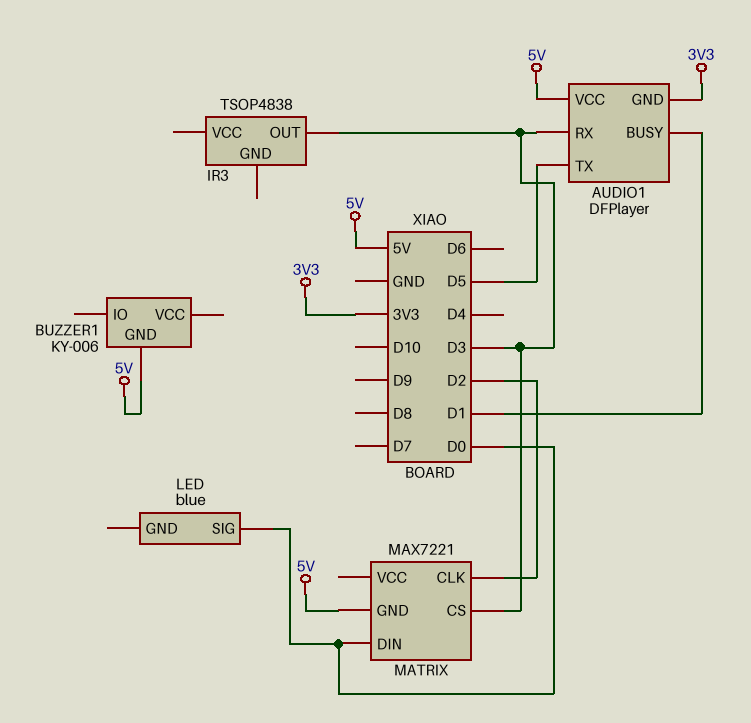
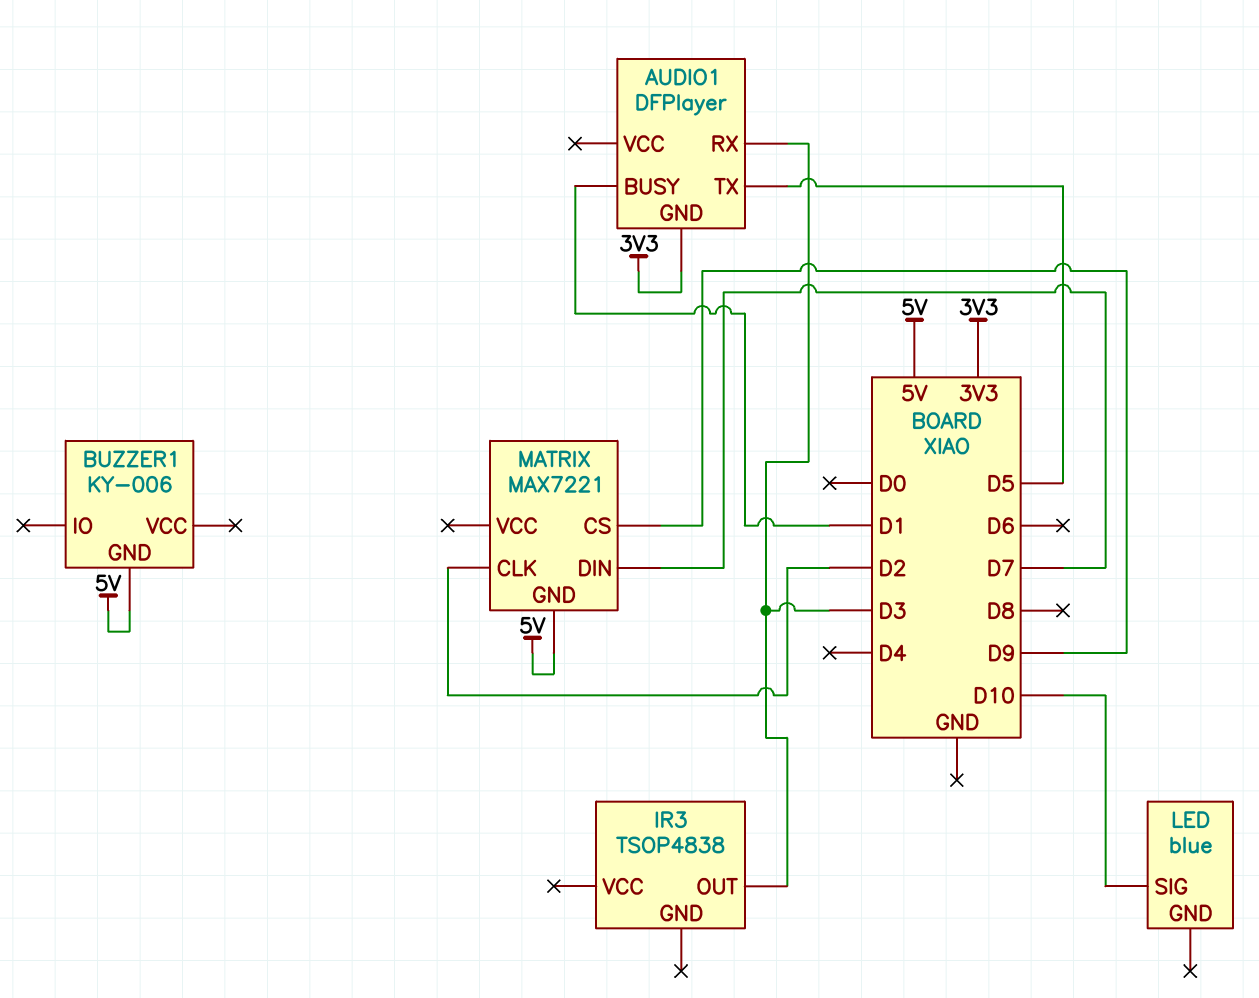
AUDIO1 pin VCC: 5V -> none
LED pin SIG: D0 -> D10
MATRIX pin CS: D3 -> D9
MATRIX pin DIN: D0 -> D7

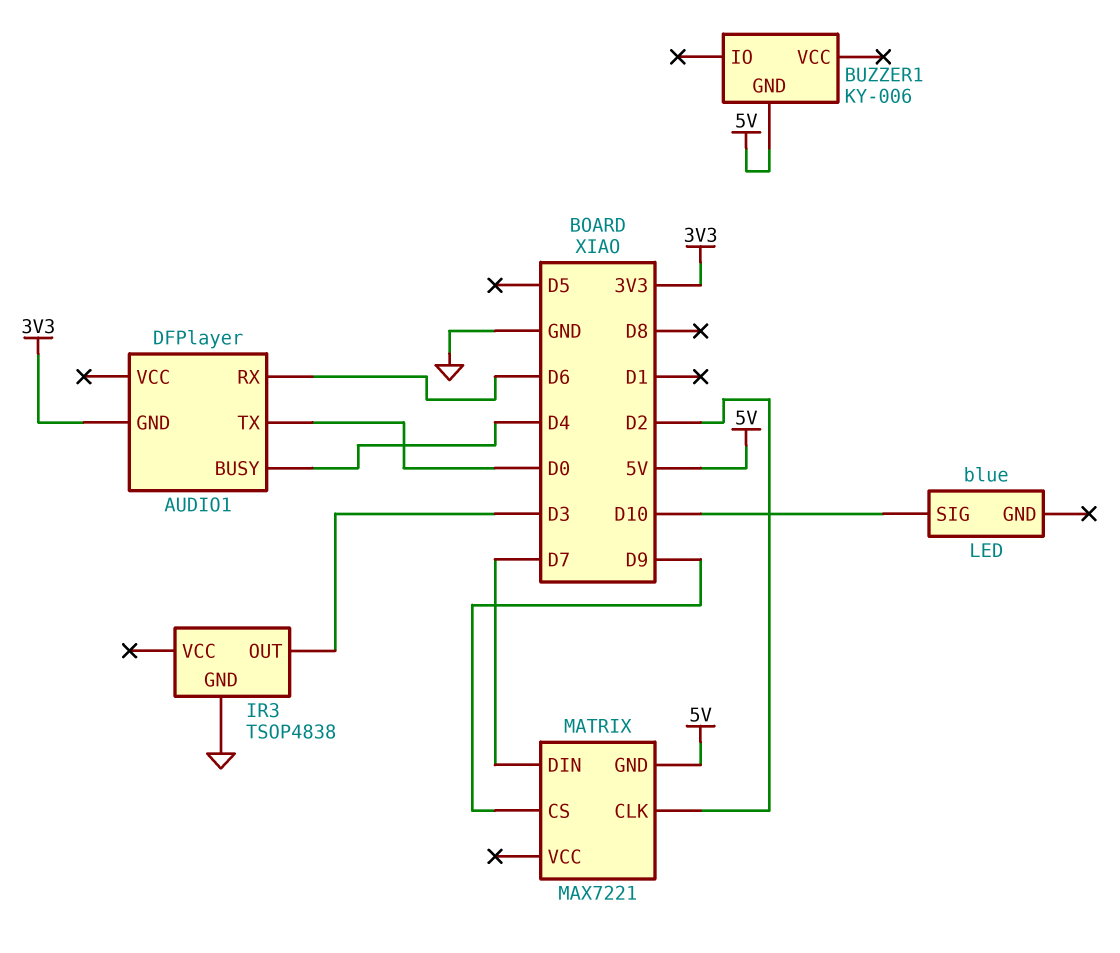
AUDIO1 pin BUSY: D1 -> D4
AUDIO1 pin RX: D3 -> D6
AUDIO1 pin TX: D5 -> D0
IR3 pin GND: none -> GND

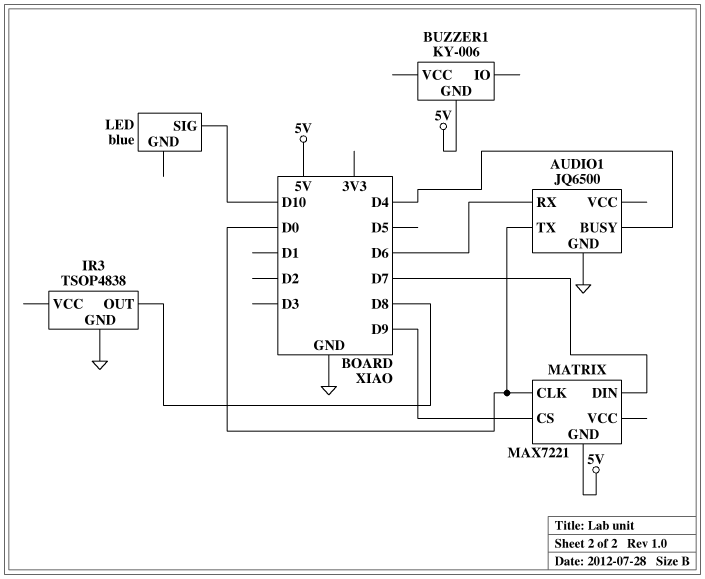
AUDIO1: DFPlayer -> JQ6500
AUDIO1 pin GND: 3V3 -> GND
IR3 pin OUT: D3 -> D8
MATRIX pin CLK: D2 -> D0

